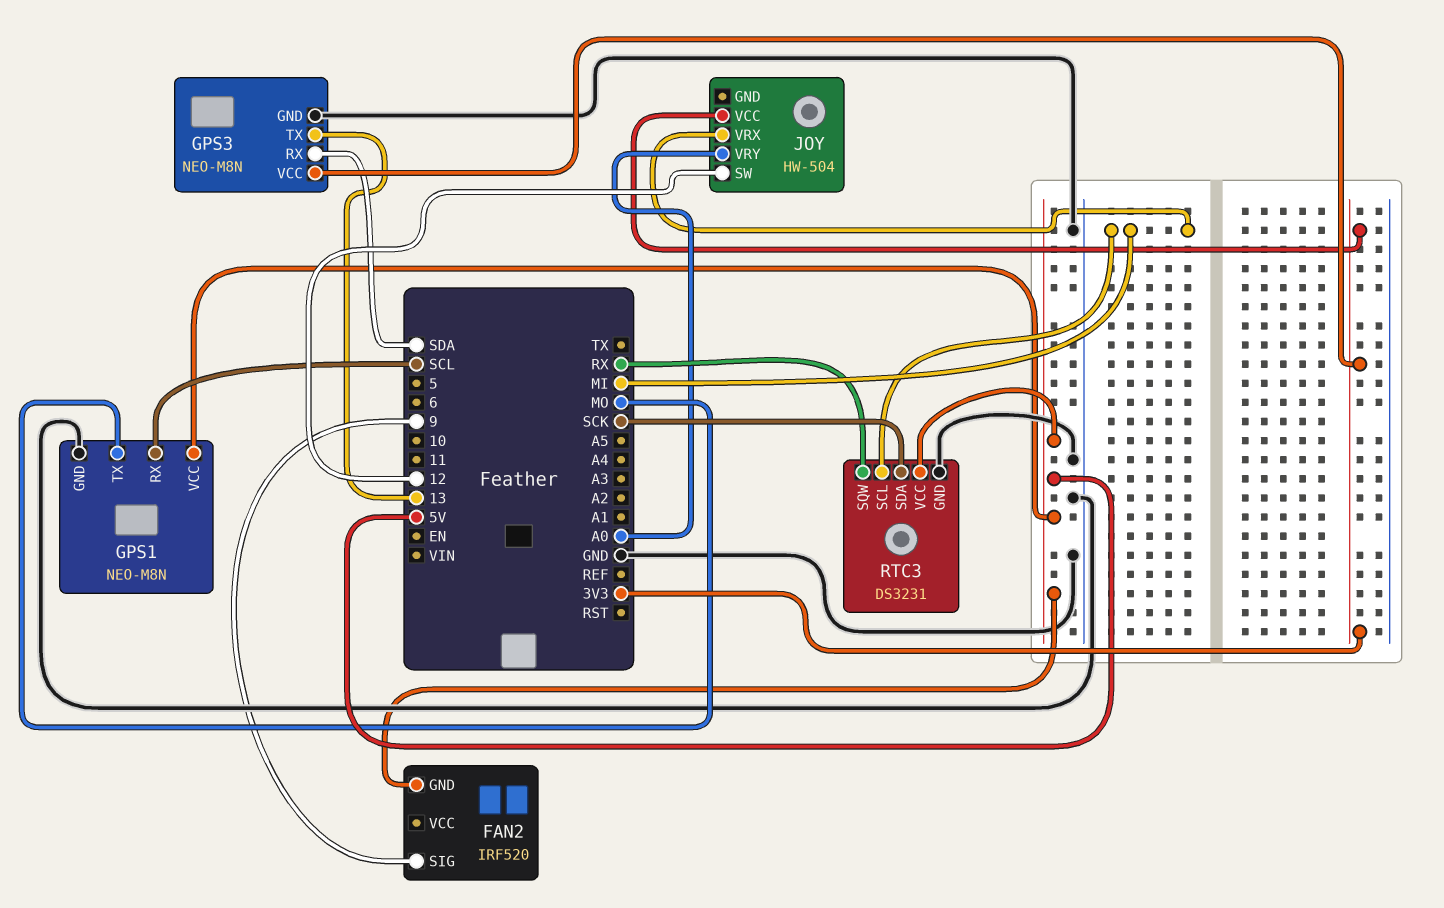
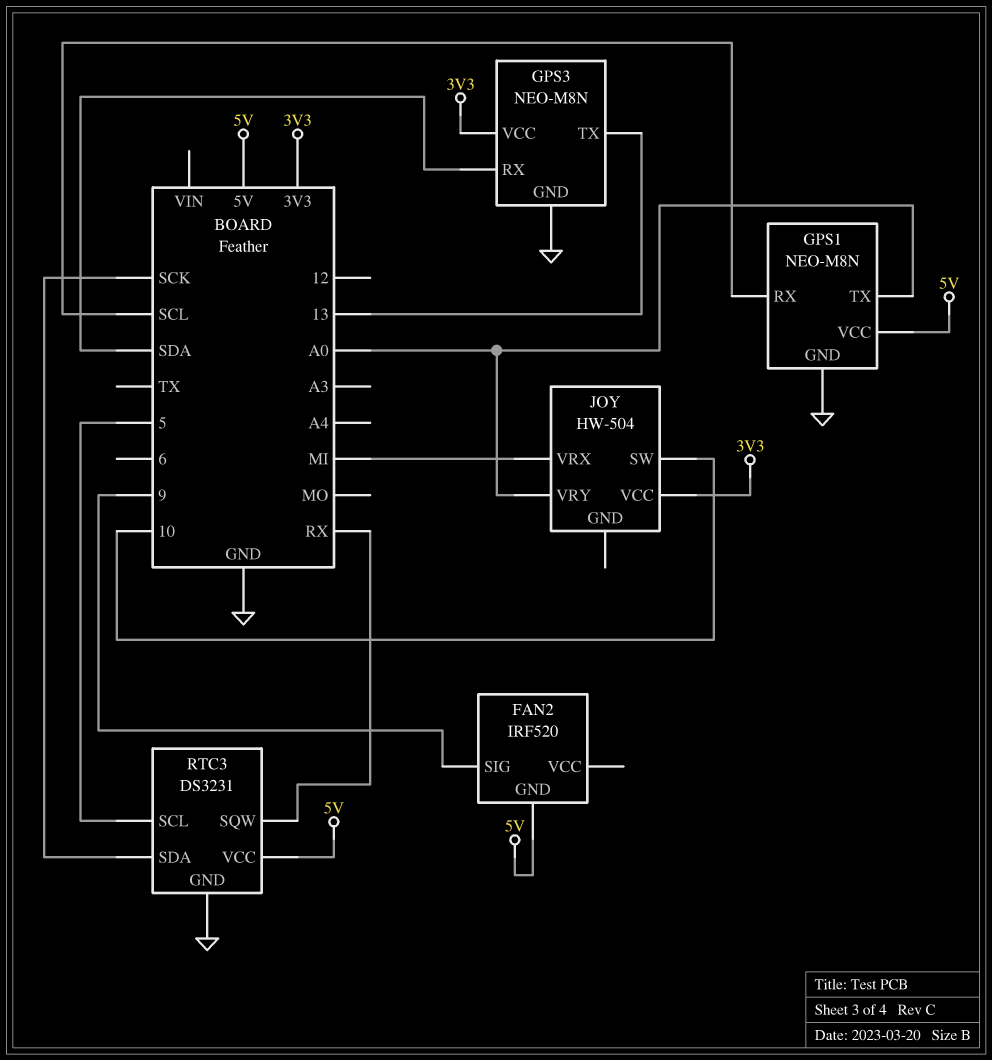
GPS1 pin TX: MO -> A0
JOY pin SW: 12 -> 10
RTC3 pin SCL: MI -> 5

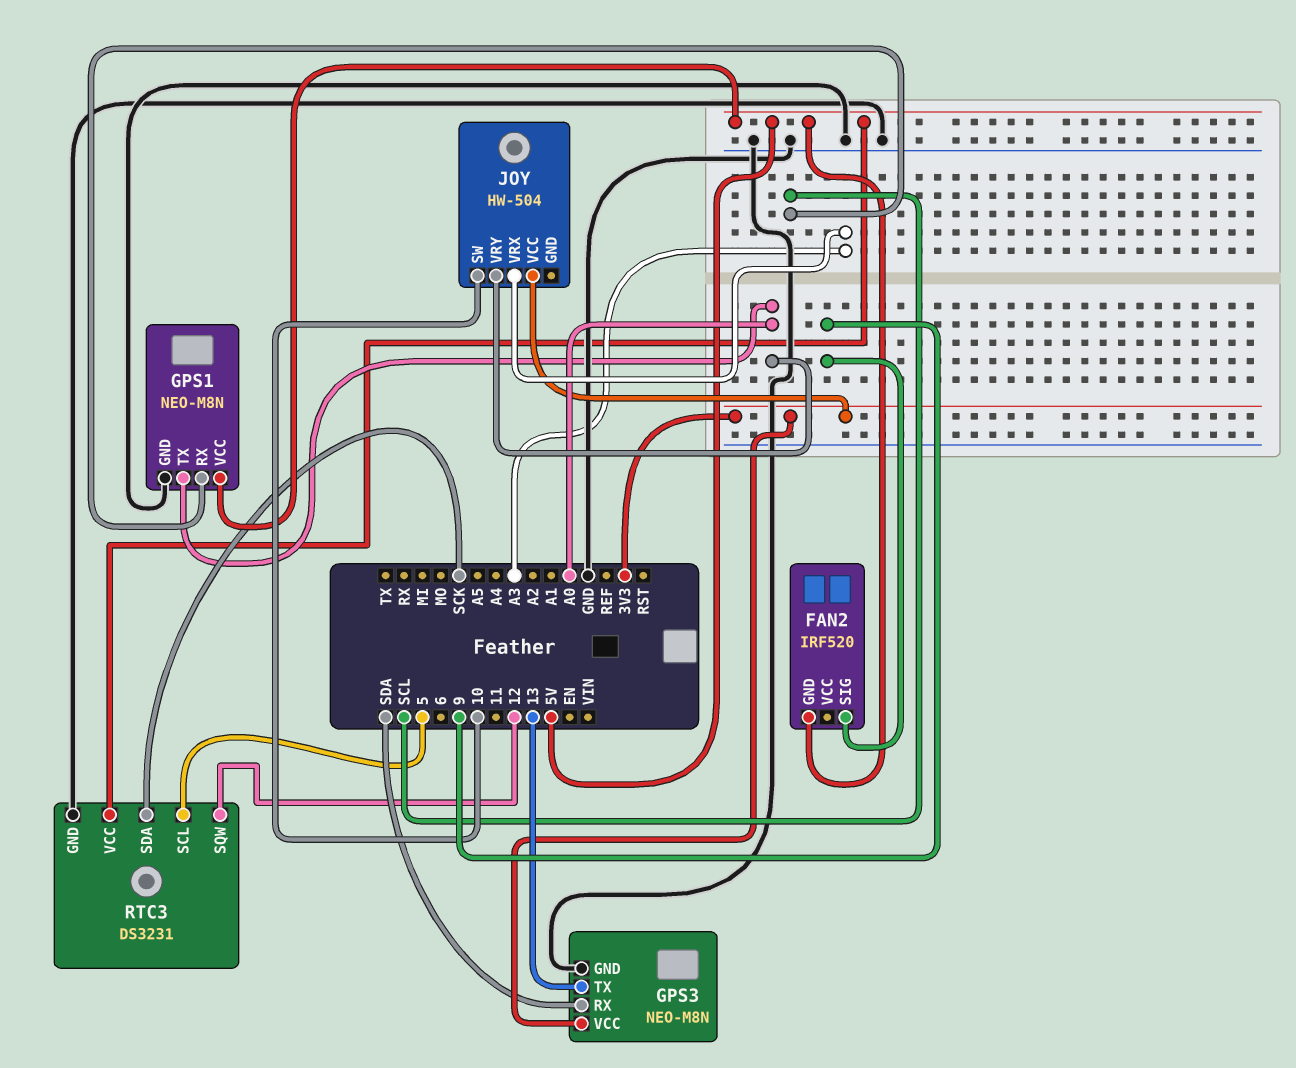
JOY pin VRX: MI -> A3
RTC3 pin SQW: RX -> 12

